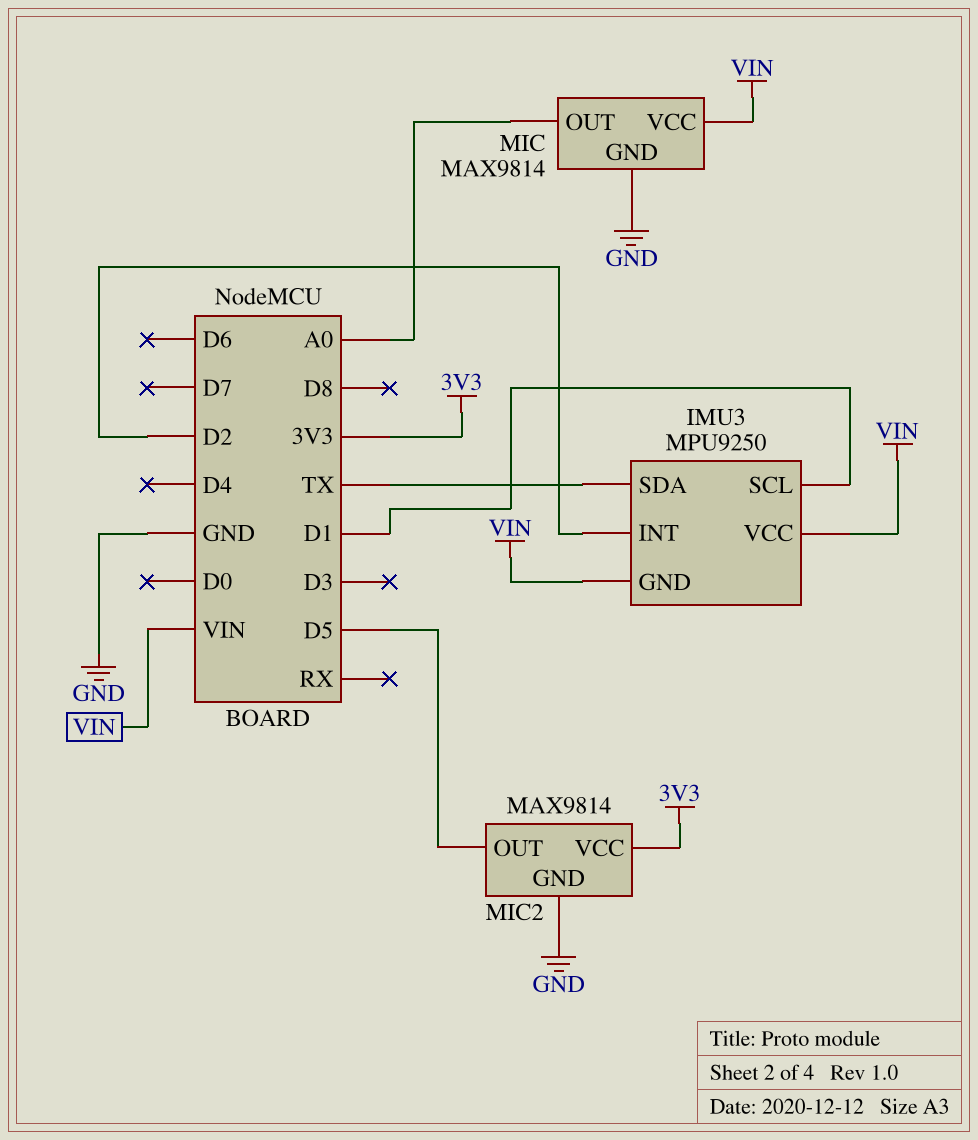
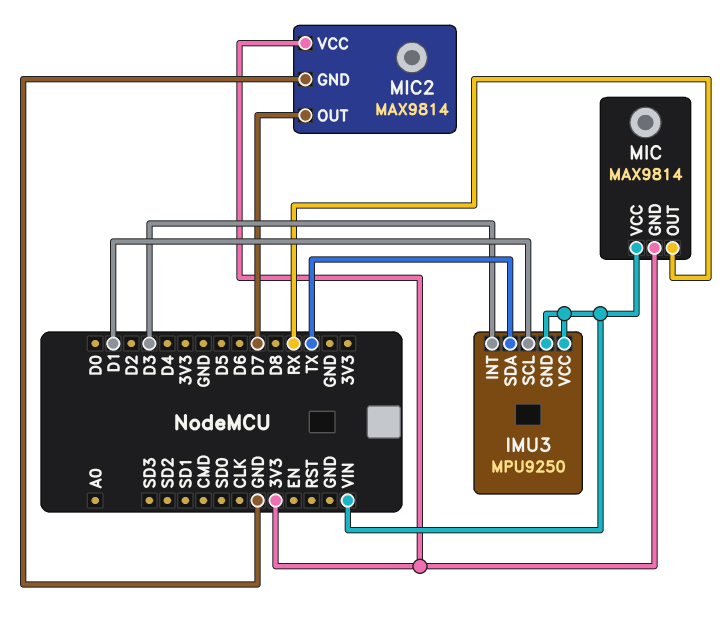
IMU3 pin INT: D2 -> D3
MIC pin GND: GND -> 3V3
MIC pin OUT: A0 -> RX
MIC2 pin OUT: D5 -> D7

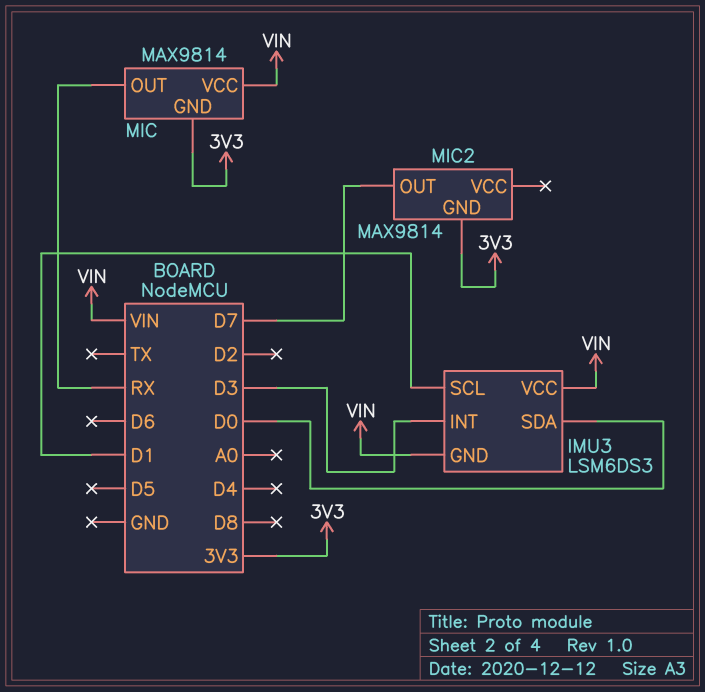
IMU3: MPU9250 -> LSM6DS3
IMU3 pin SDA: TX -> D0
MIC2 pin GND: GND -> 3V3
MIC2 pin VCC: 3V3 -> none

